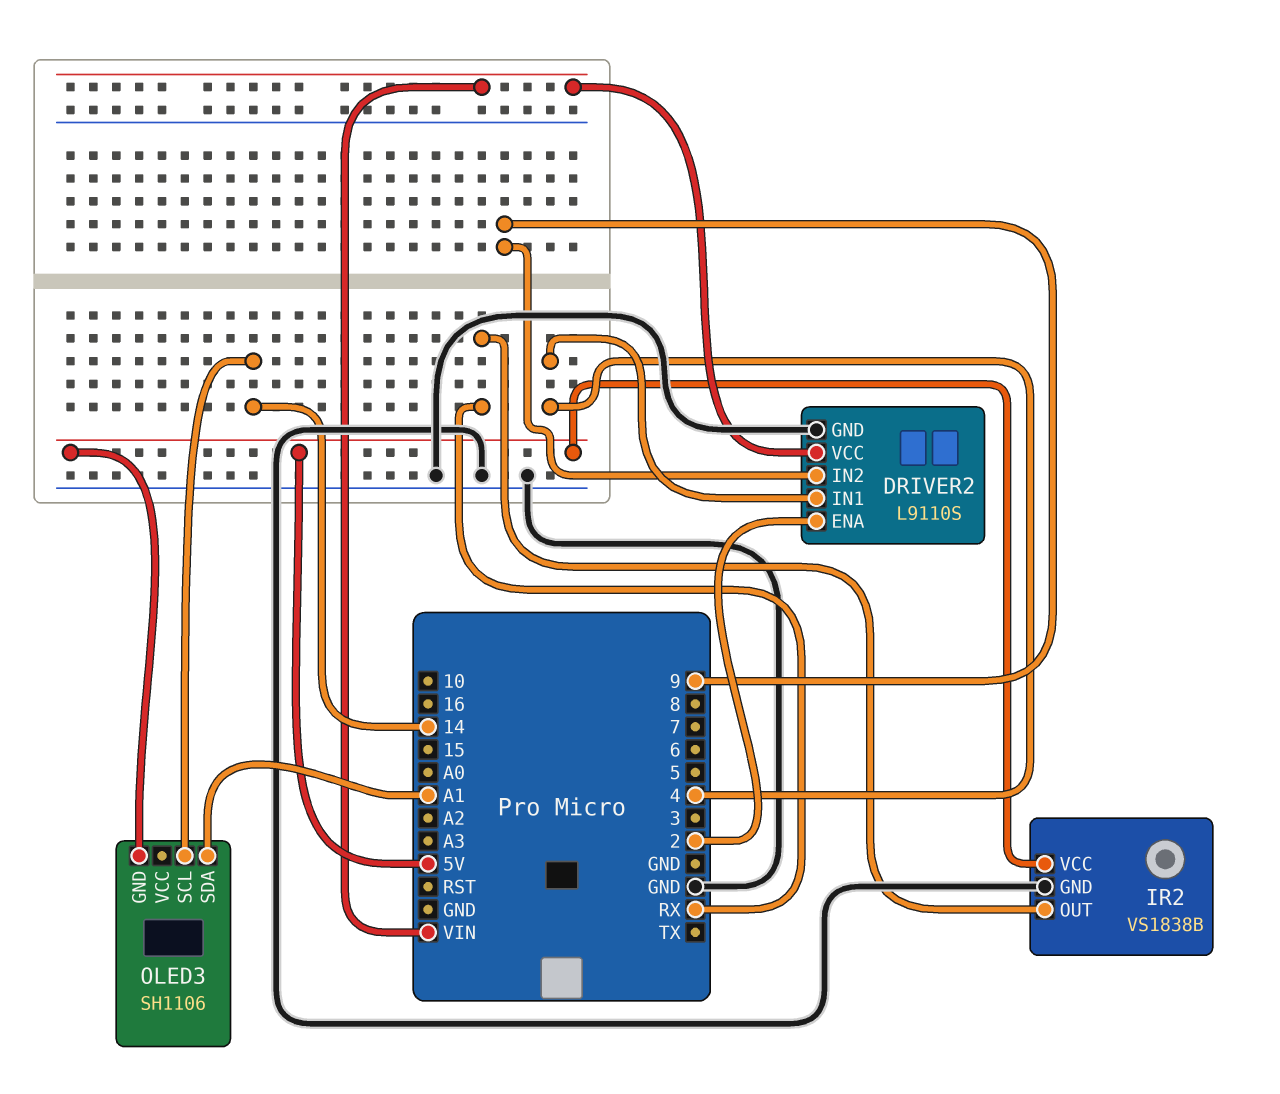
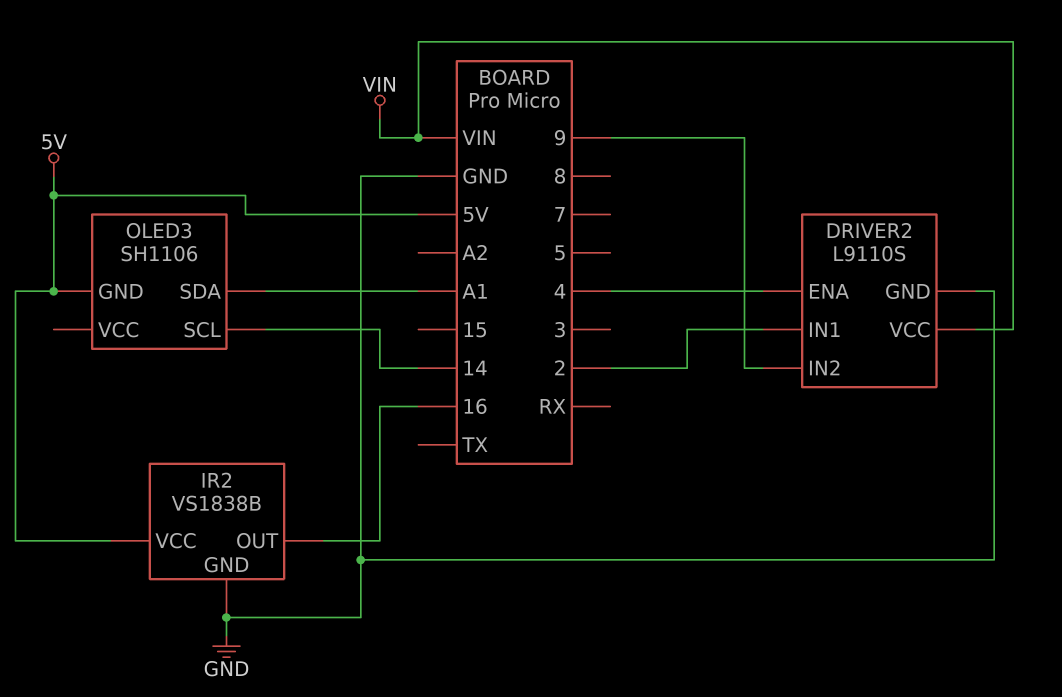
DRIVER2 pin ENA: 2 -> 4
DRIVER2 pin IN1: 4 -> 2
IR2 pin OUT: RX -> 16

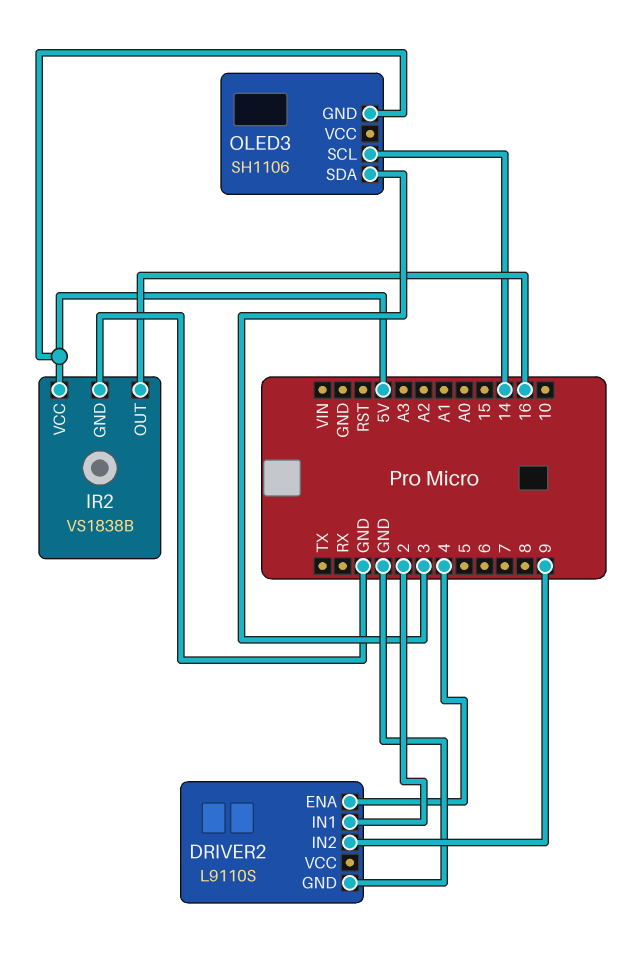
DRIVER2 pin VCC: VIN -> none
OLED3 pin SDA: A1 -> 3

